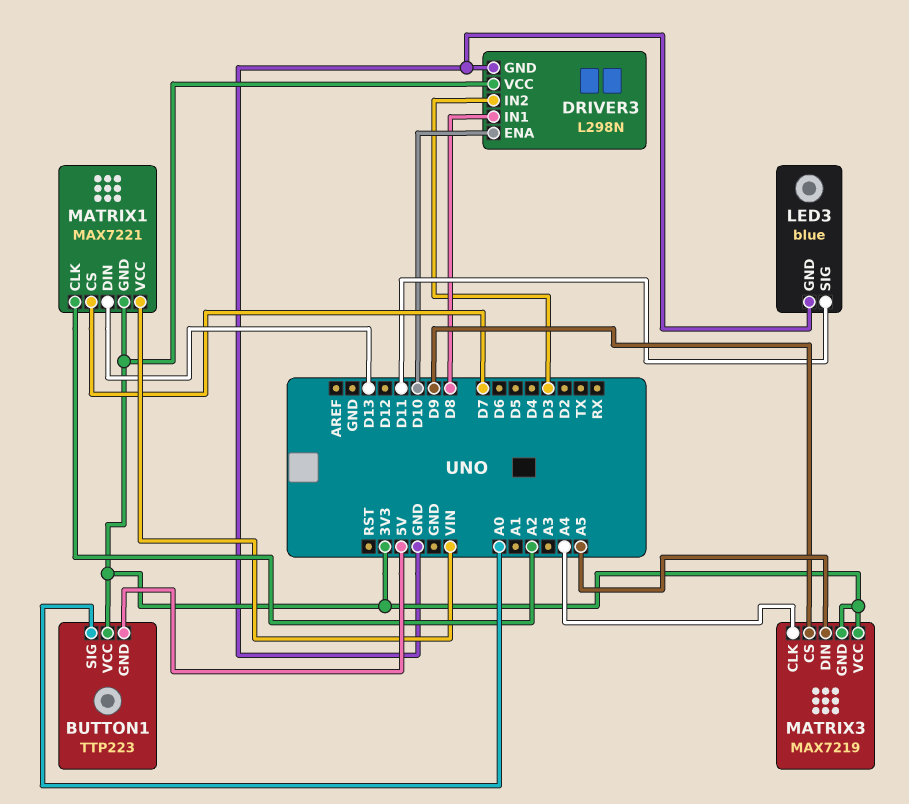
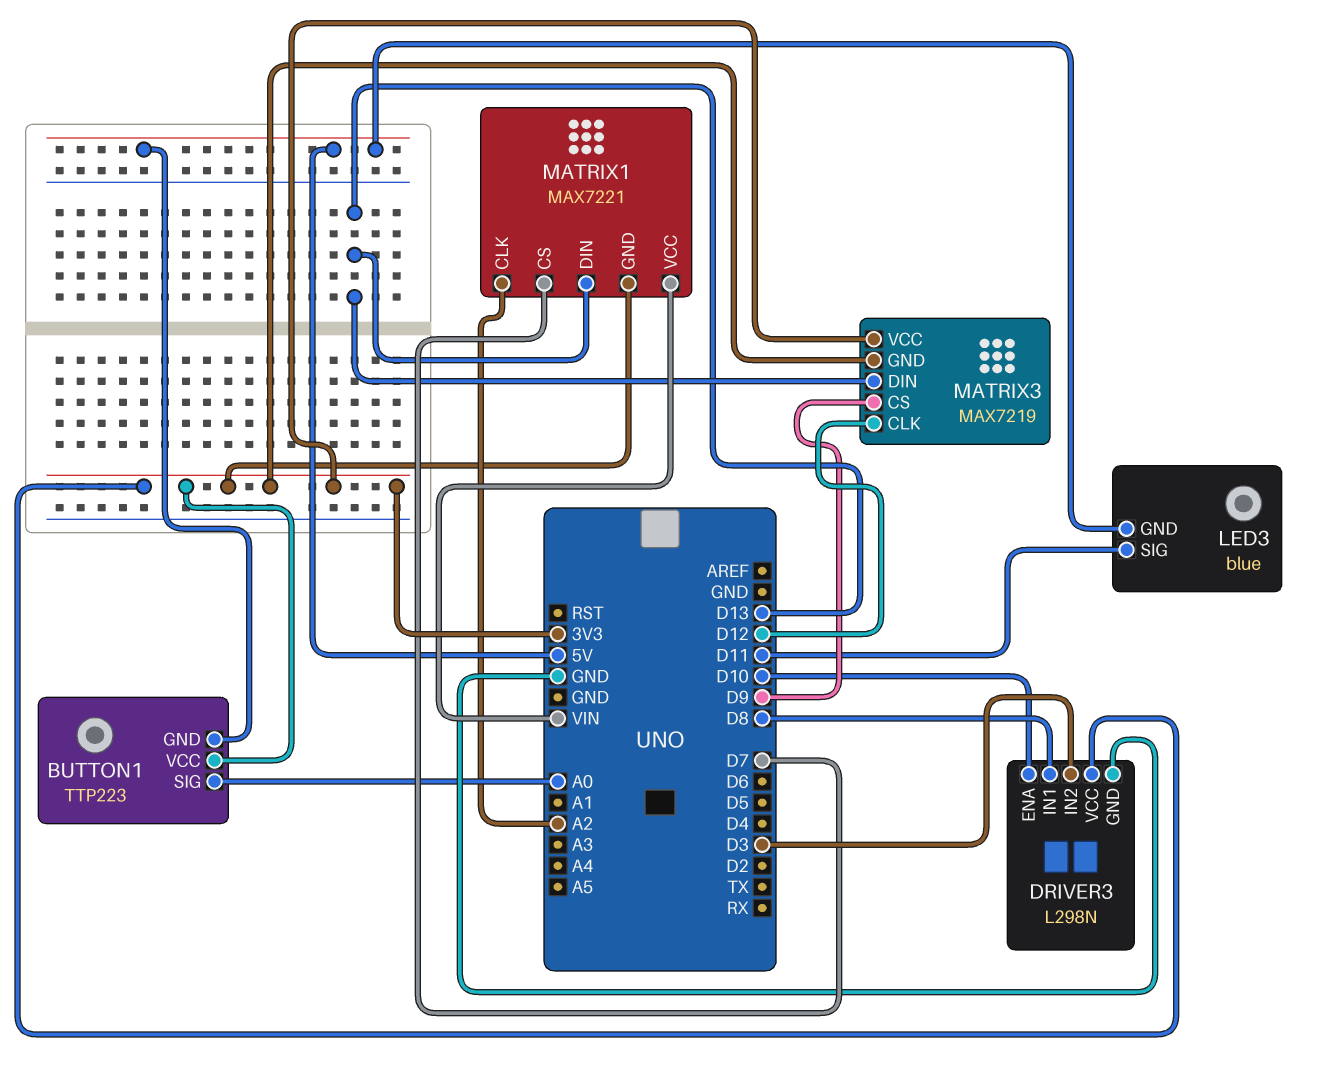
LED3 pin GND: GND -> 5V
MATRIX3 pin CLK: A4 -> D12
MATRIX3 pin DIN: A5 -> D13

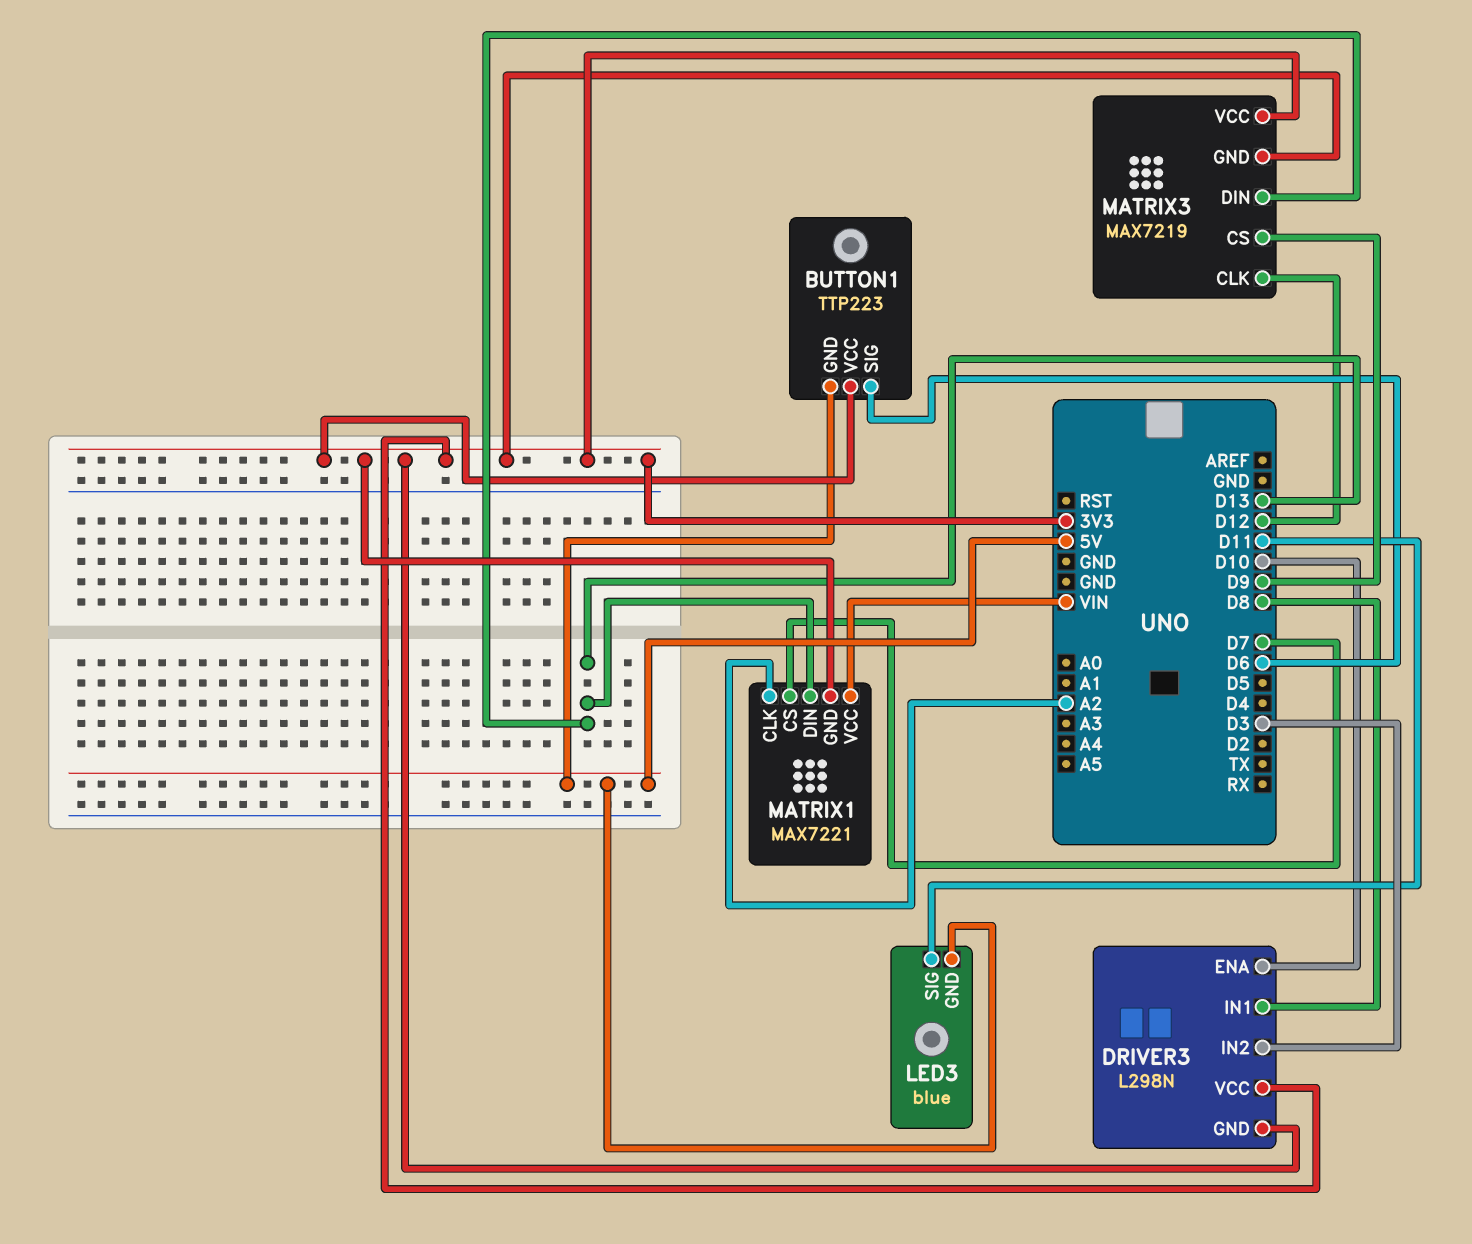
BUTTON1 pin SIG: A0 -> D6
DRIVER3 pin GND: GND -> 3V3

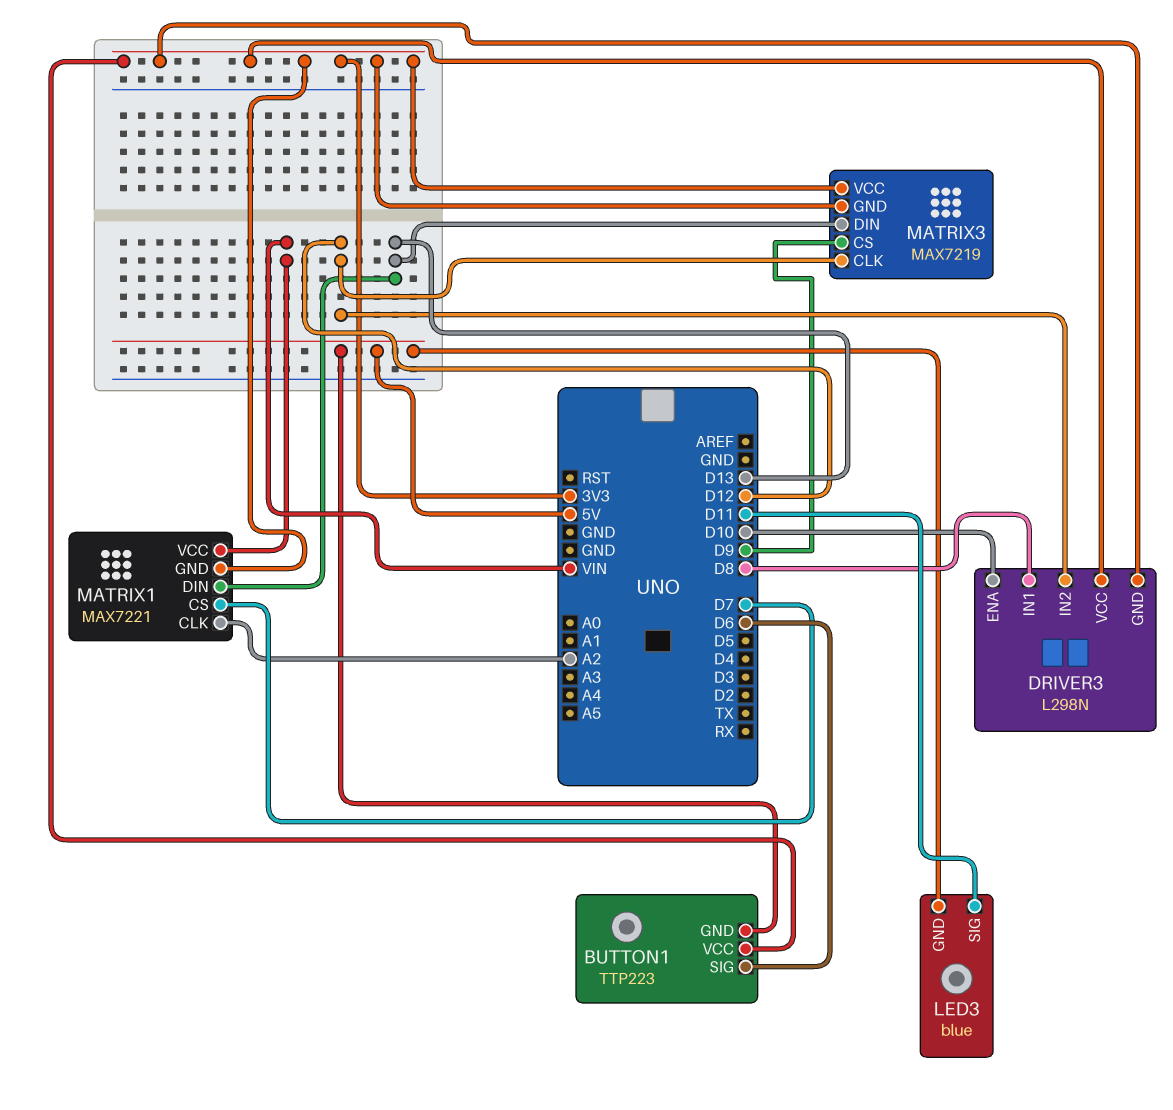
DRIVER3 pin IN2: D3 -> D12

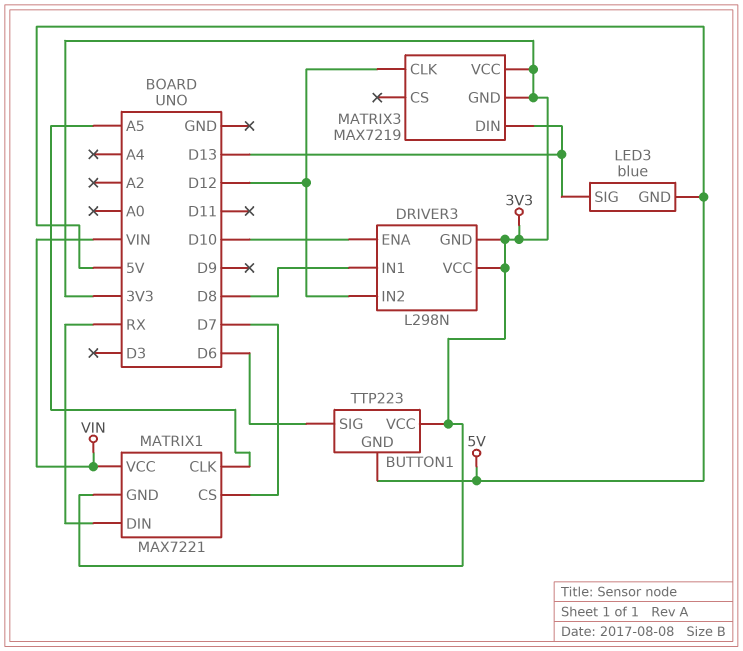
LED3 pin SIG: D11 -> D13
MATRIX1 pin CLK: A2 -> A5
MATRIX1 pin DIN: D13 -> RX
MATRIX3 pin CS: D9 -> none

